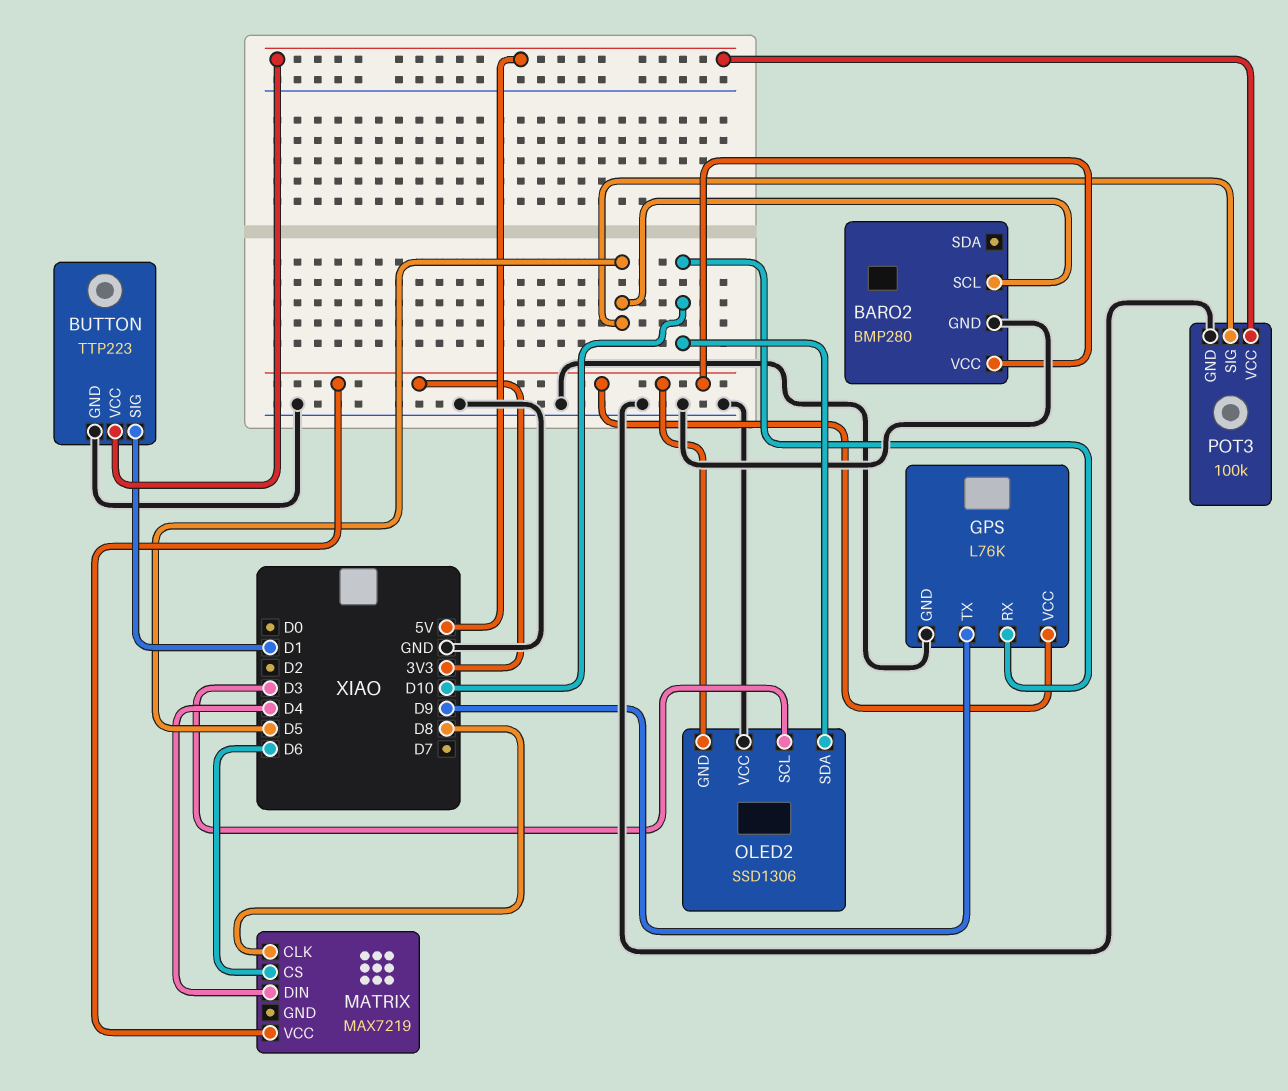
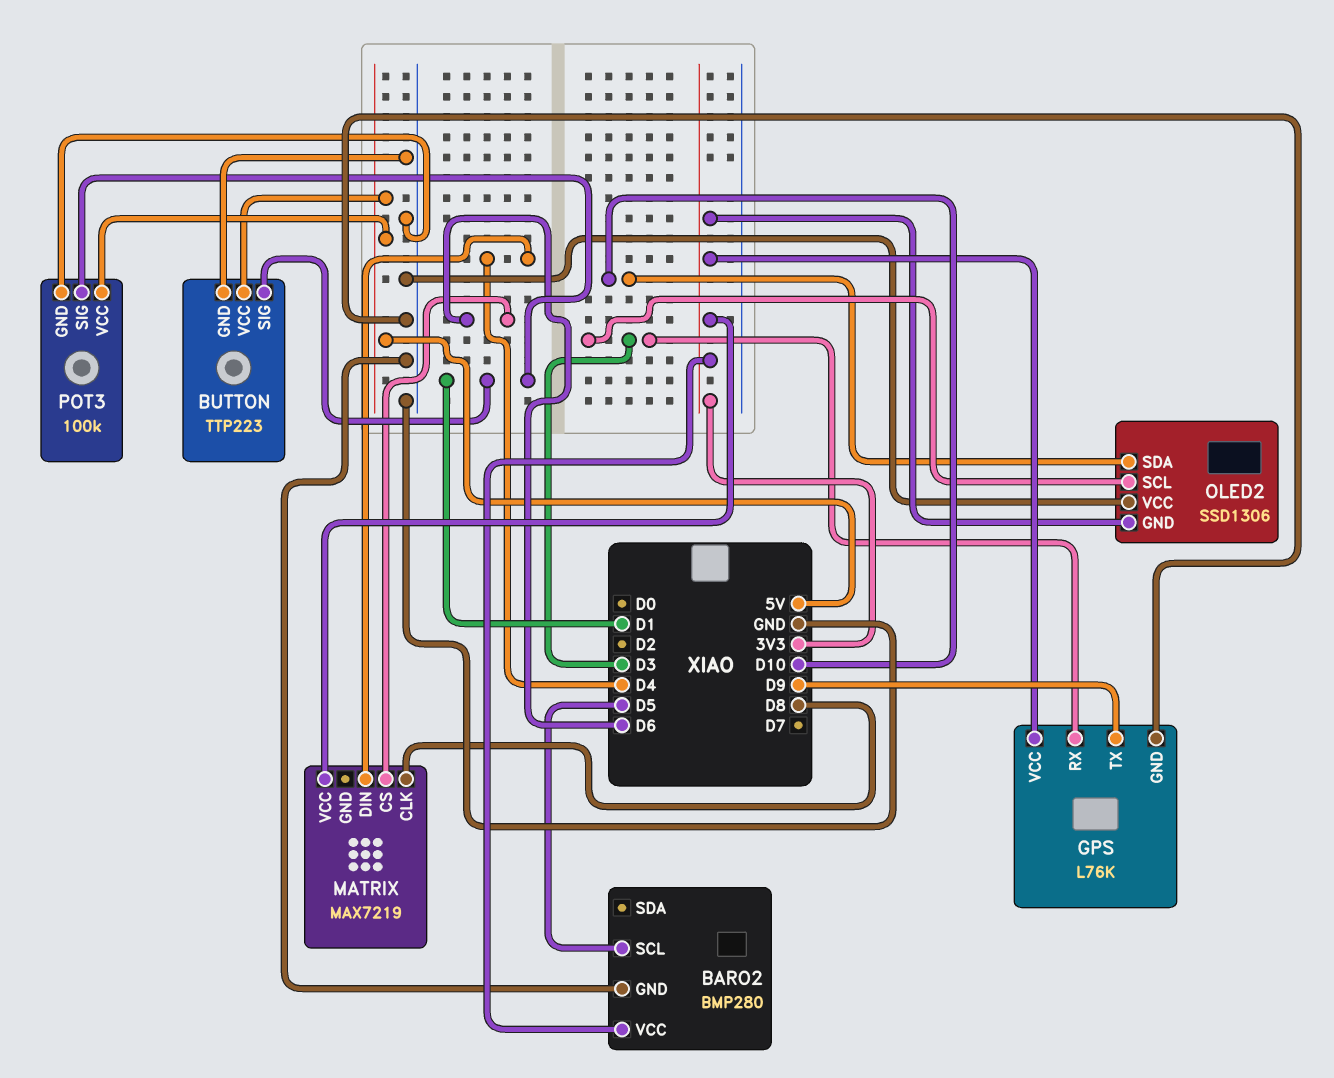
GPS pin RX: D10 -> D3
POT3 pin SIG: D5 -> D1

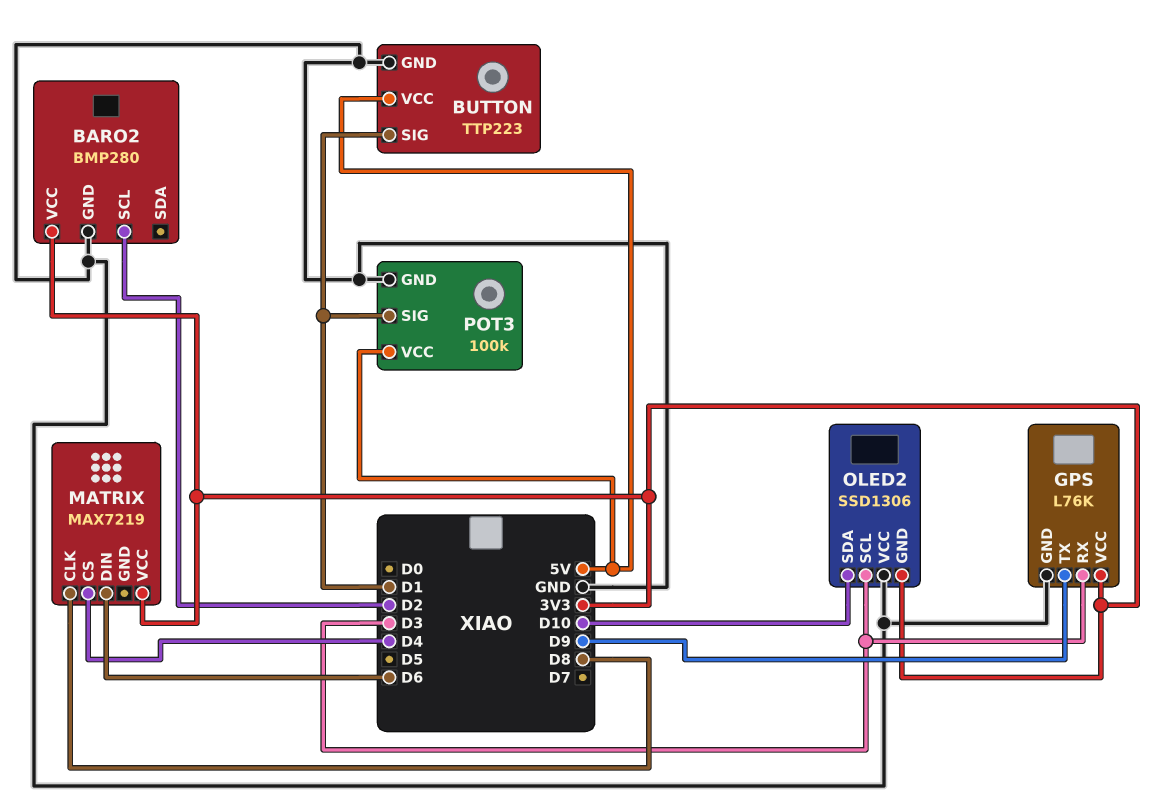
BARO2 pin SCL: D5 -> D2
MATRIX pin CS: D6 -> D4
MATRIX pin DIN: D4 -> D6

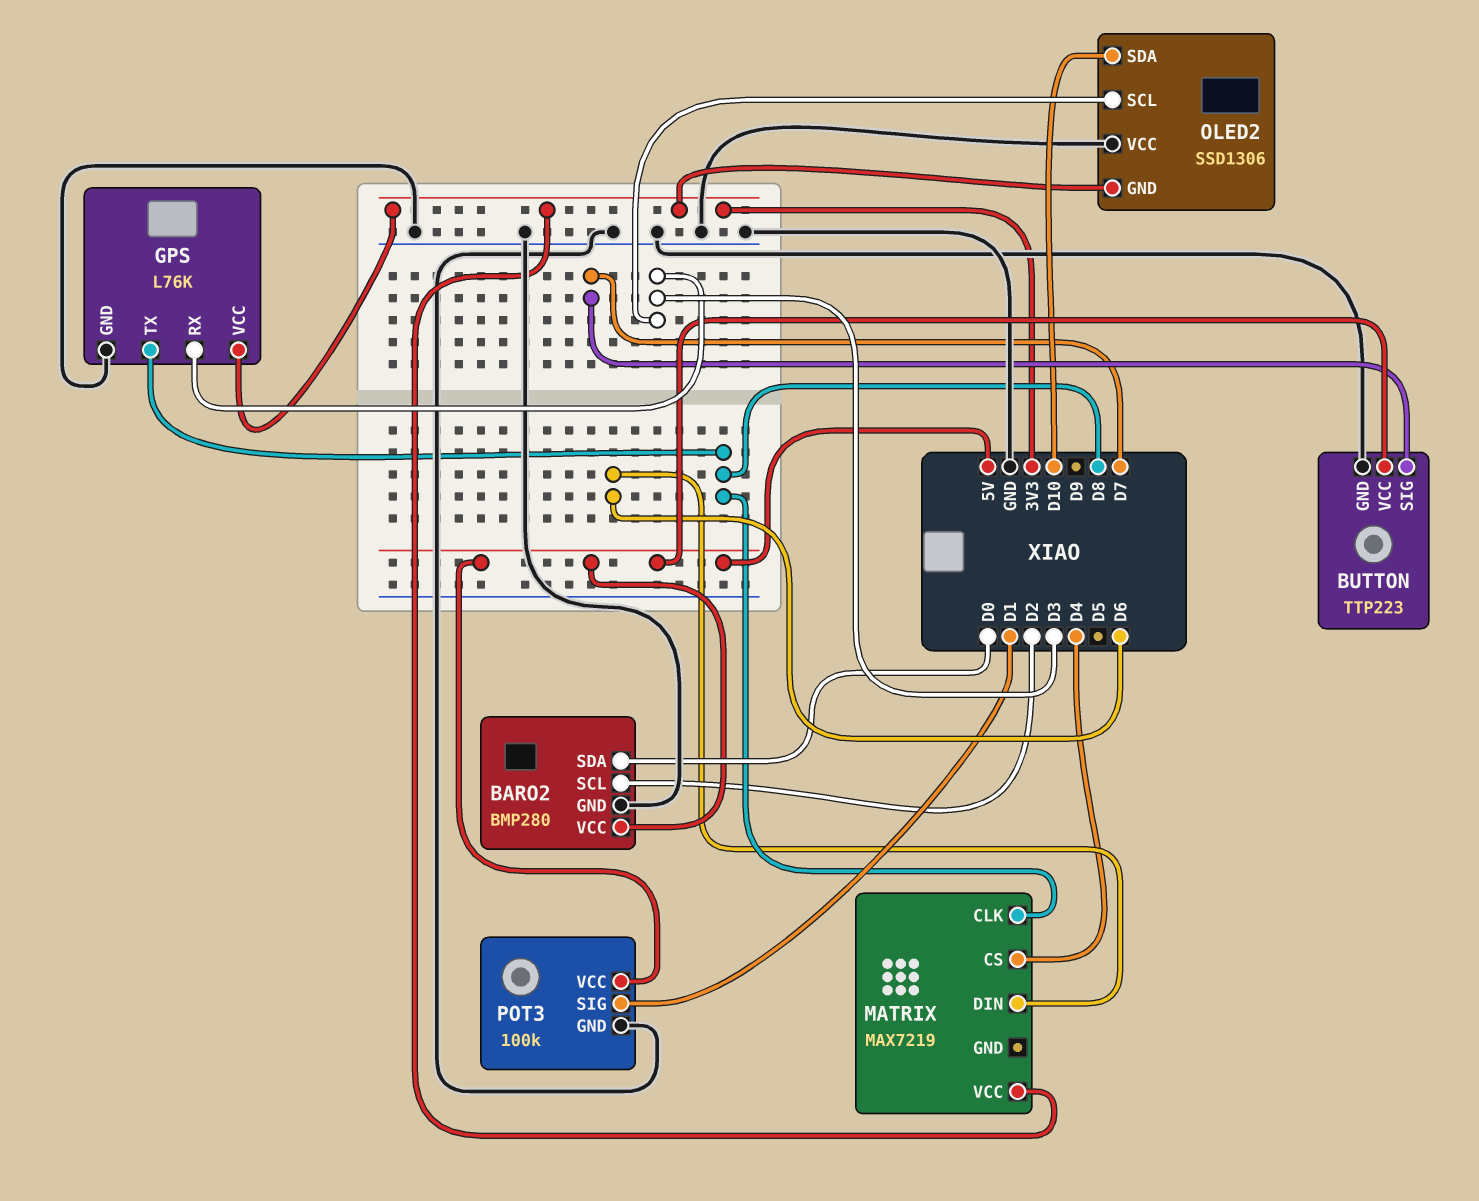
BARO2 pin SDA: none -> D0
BARO2 pin VCC: 3V3 -> 5V
BUTTON pin SIG: D1 -> D7
GPS pin TX: D9 -> D8

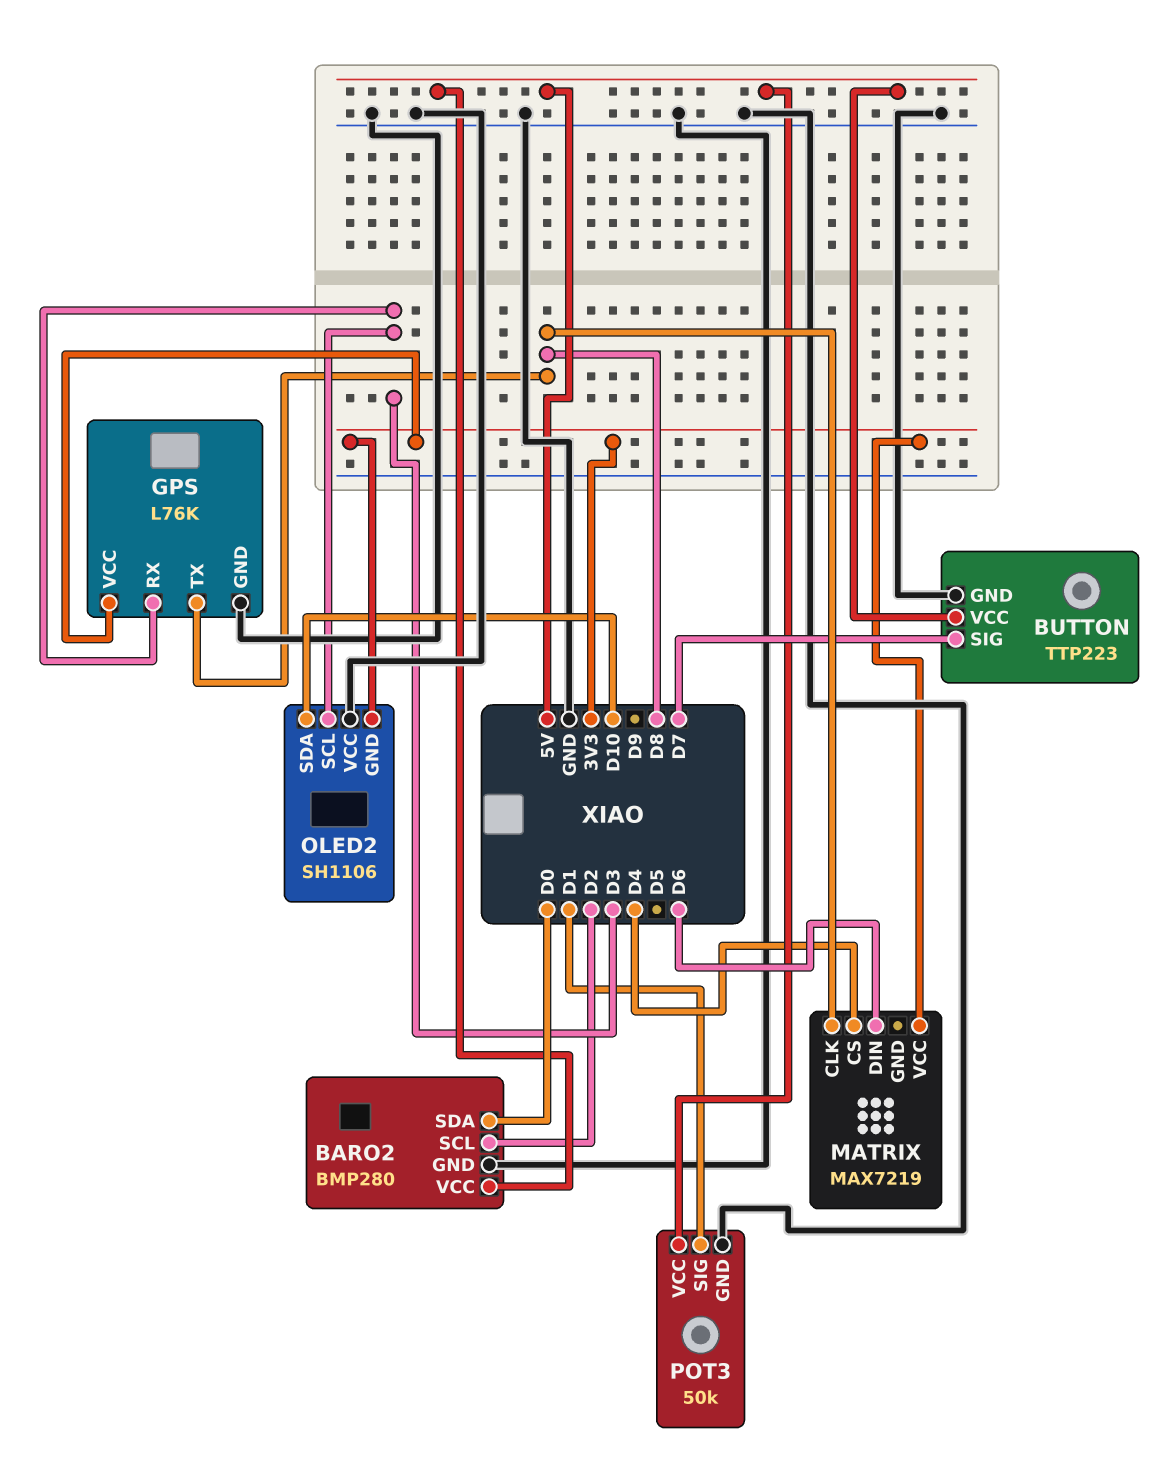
OLED2: SSD1306 -> SH1106
POT3: 100k -> 50k

